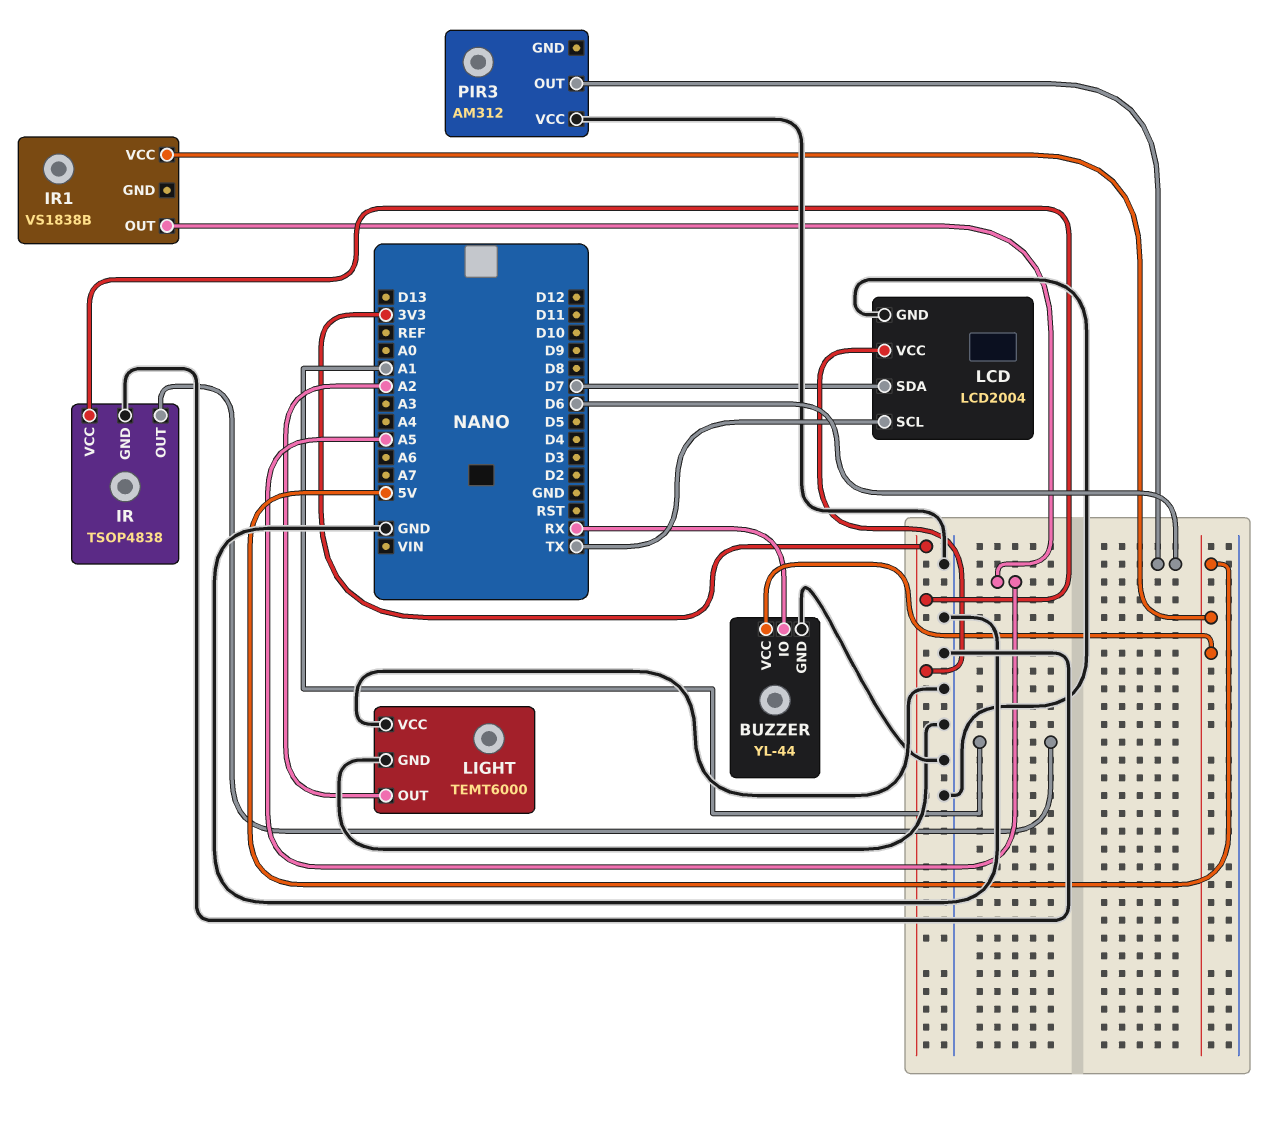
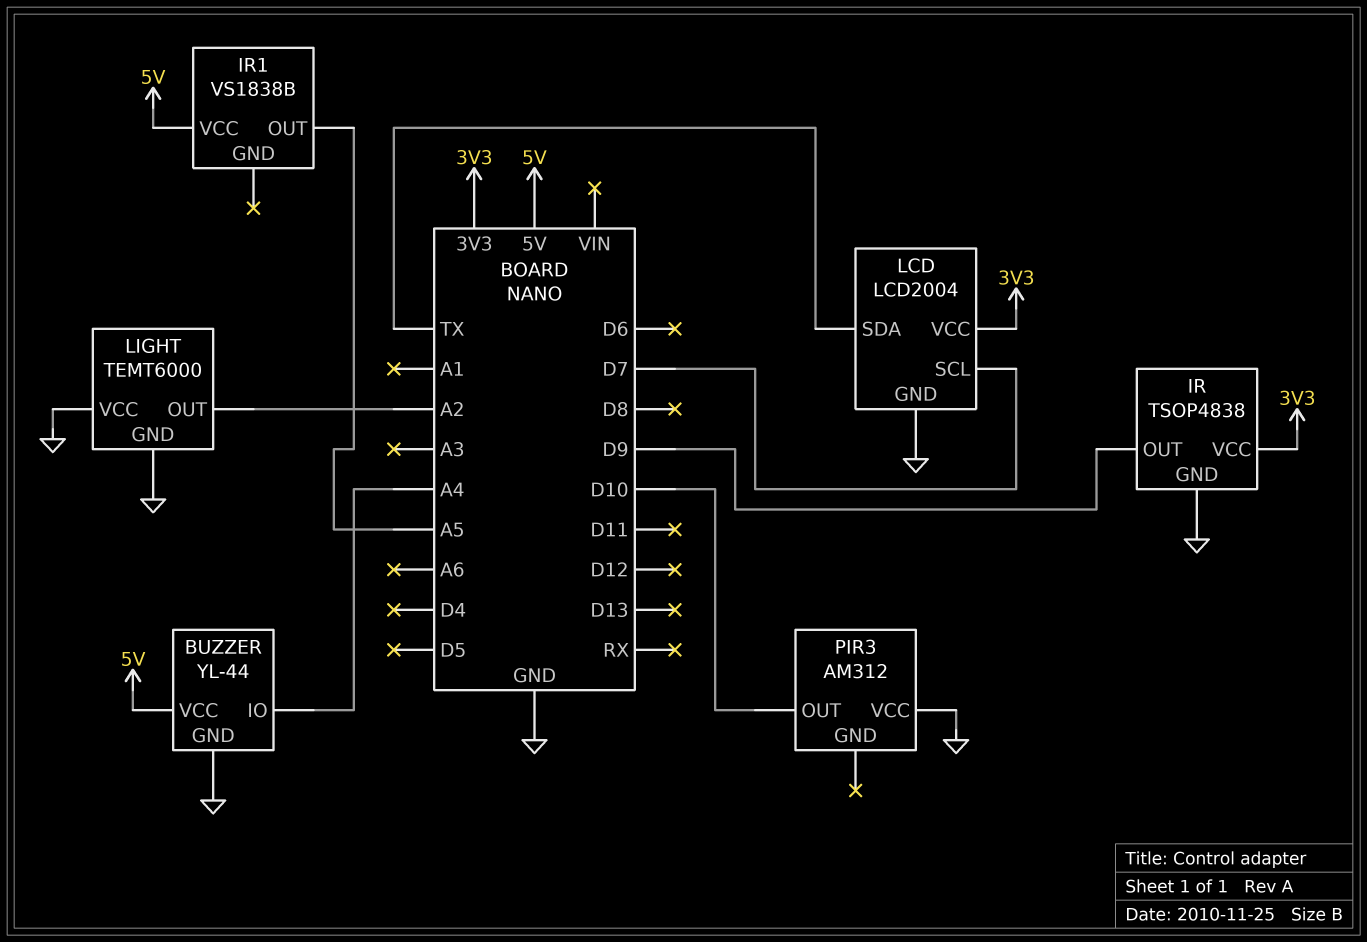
BUZZER pin IO: RX -> A4
IR pin OUT: A1 -> D9
LCD pin SCL: TX -> D7
LCD pin SDA: D7 -> TX
PIR3 pin OUT: D6 -> D10

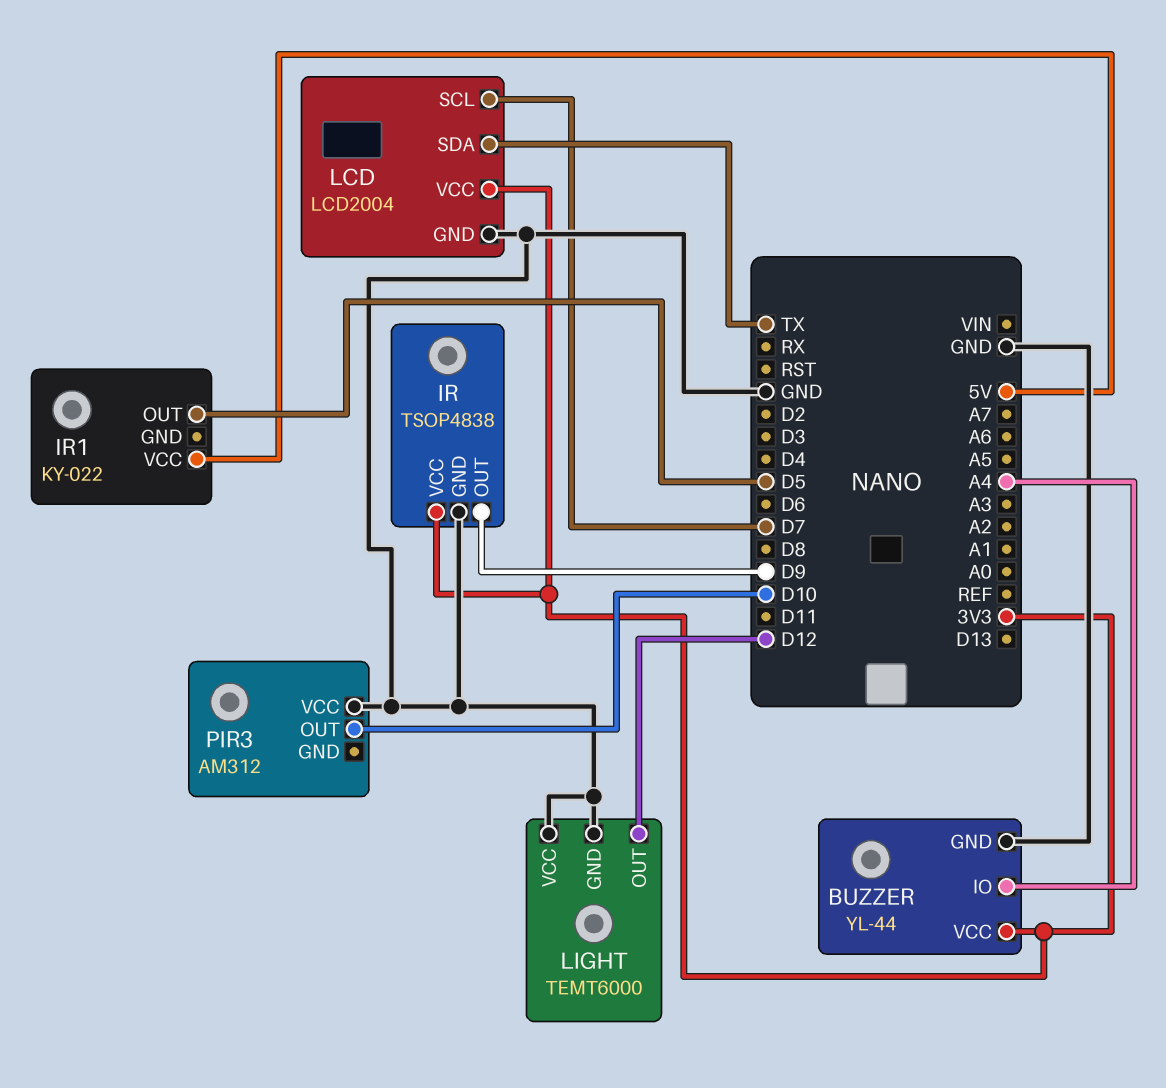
BUZZER pin VCC: 5V -> 3V3
IR1: VS1838B -> KY-022
IR1 pin OUT: A5 -> D5
LIGHT pin OUT: A2 -> D12

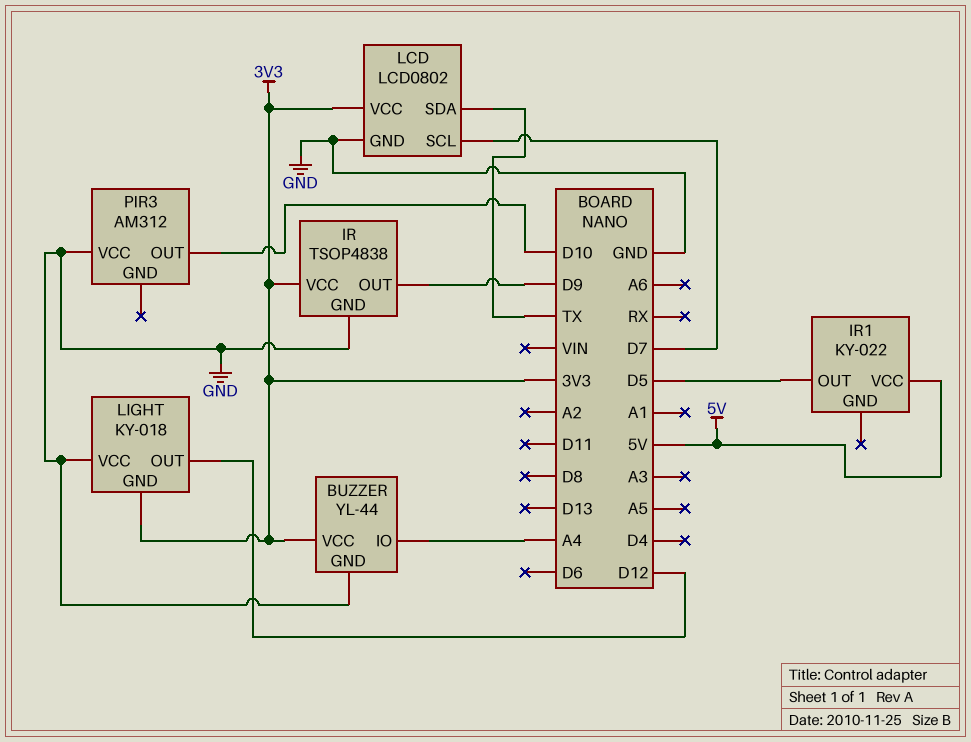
LCD: LCD2004 -> LCD0802
LIGHT: TEMT6000 -> KY-018
LIGHT pin GND: GND -> 3V3

